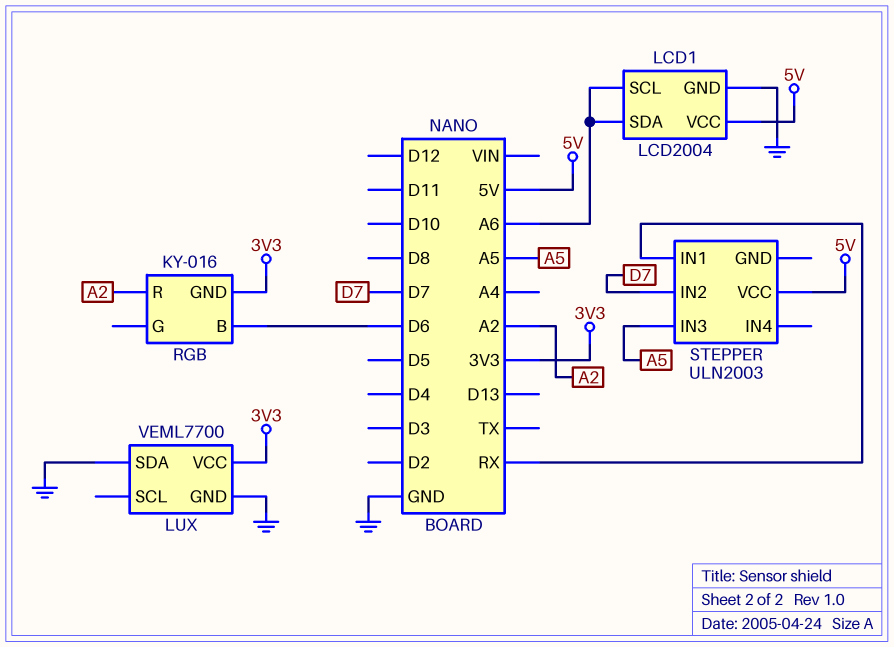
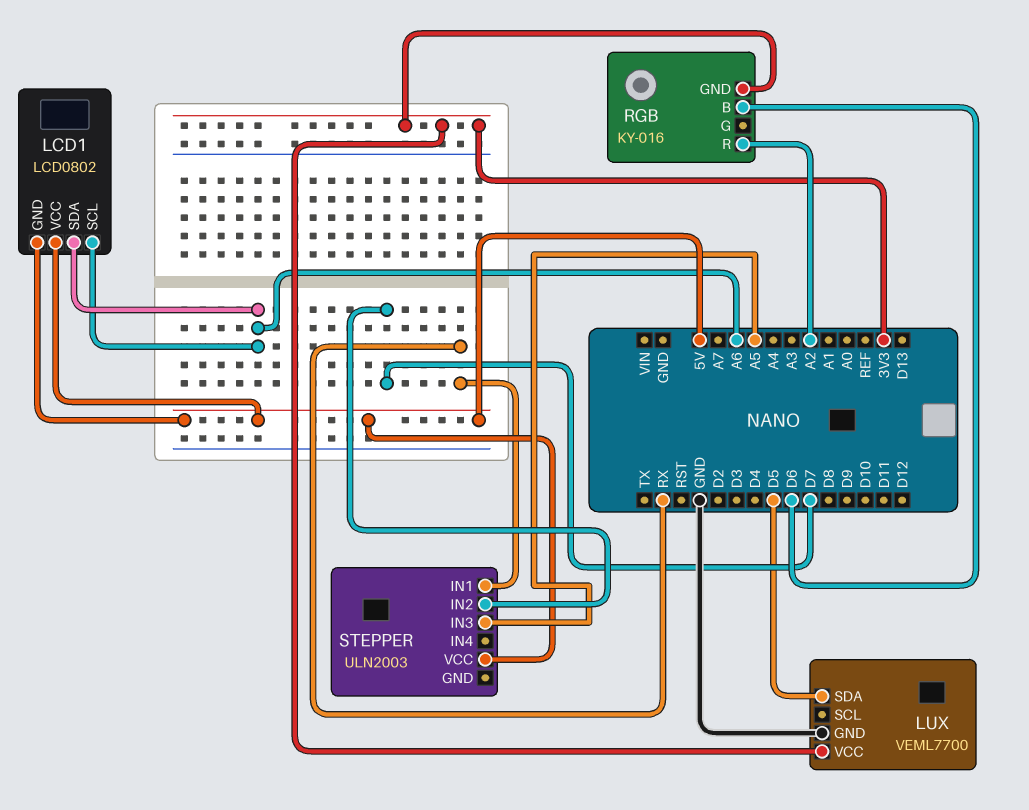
LCD1: LCD2004 -> LCD0802
LCD1 pin GND: GND -> 5V
LUX pin SDA: GND -> D5

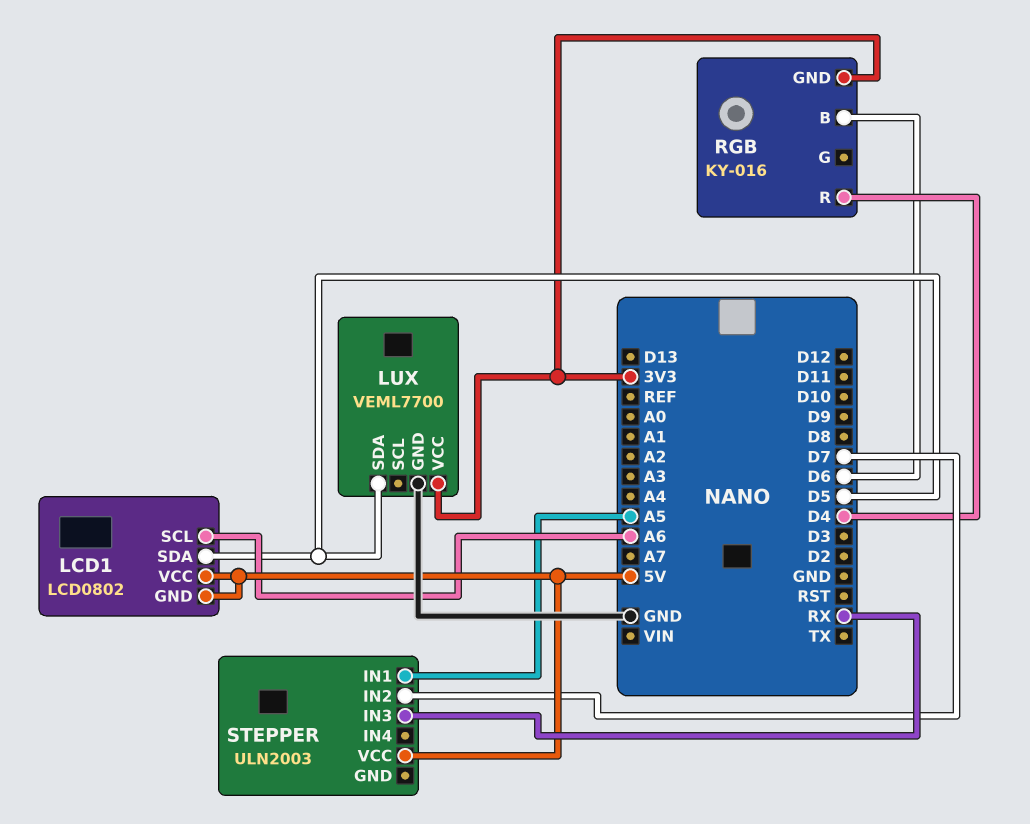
LCD1 pin SDA: A6 -> D5
RGB pin R: A2 -> D4
STEPPER pin IN1: RX -> A5
STEPPER pin IN3: A5 -> RX

